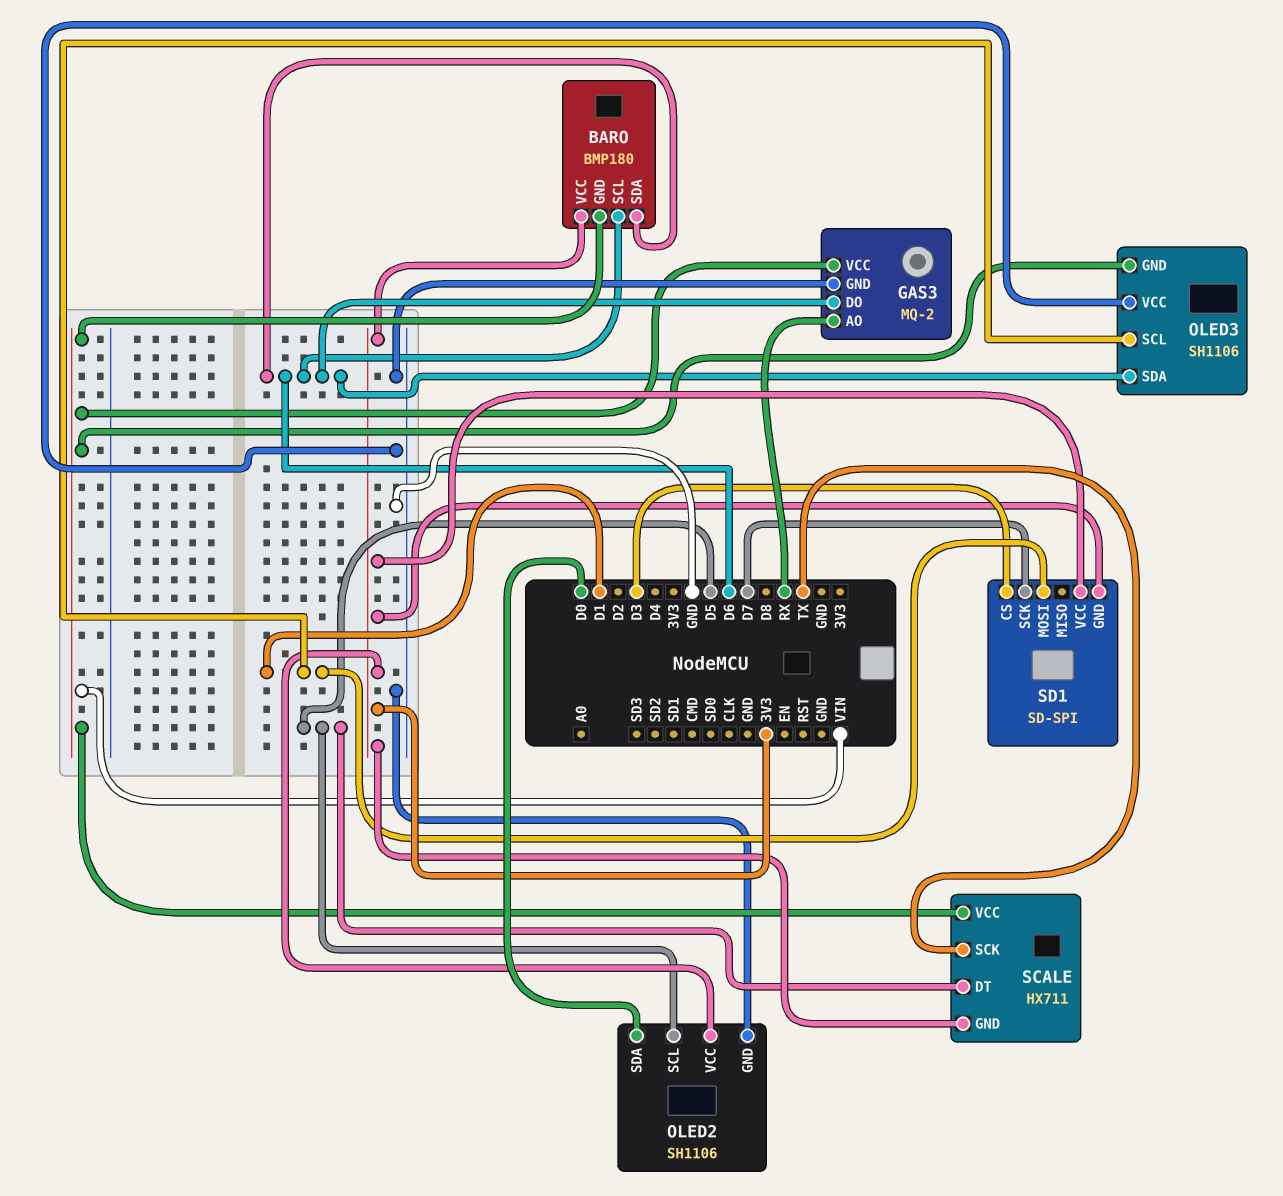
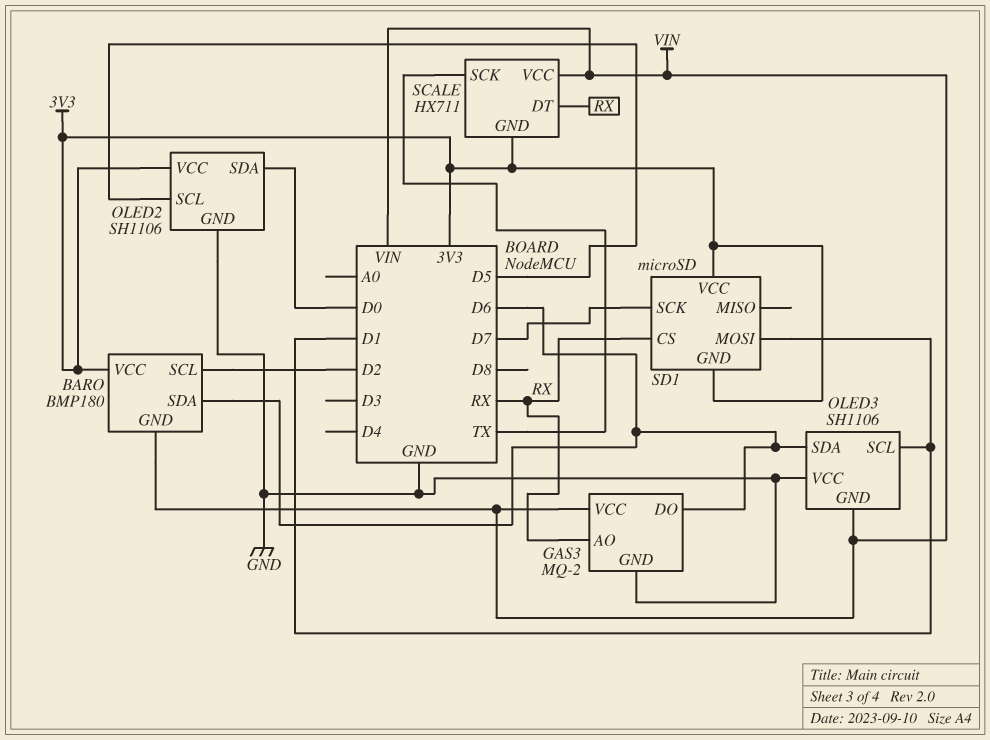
BARO pin SCL: D6 -> D2
SCALE pin DT: D5 -> RX
SD1: SD-SPI -> microSD
SD1 pin CS: D3 -> RX

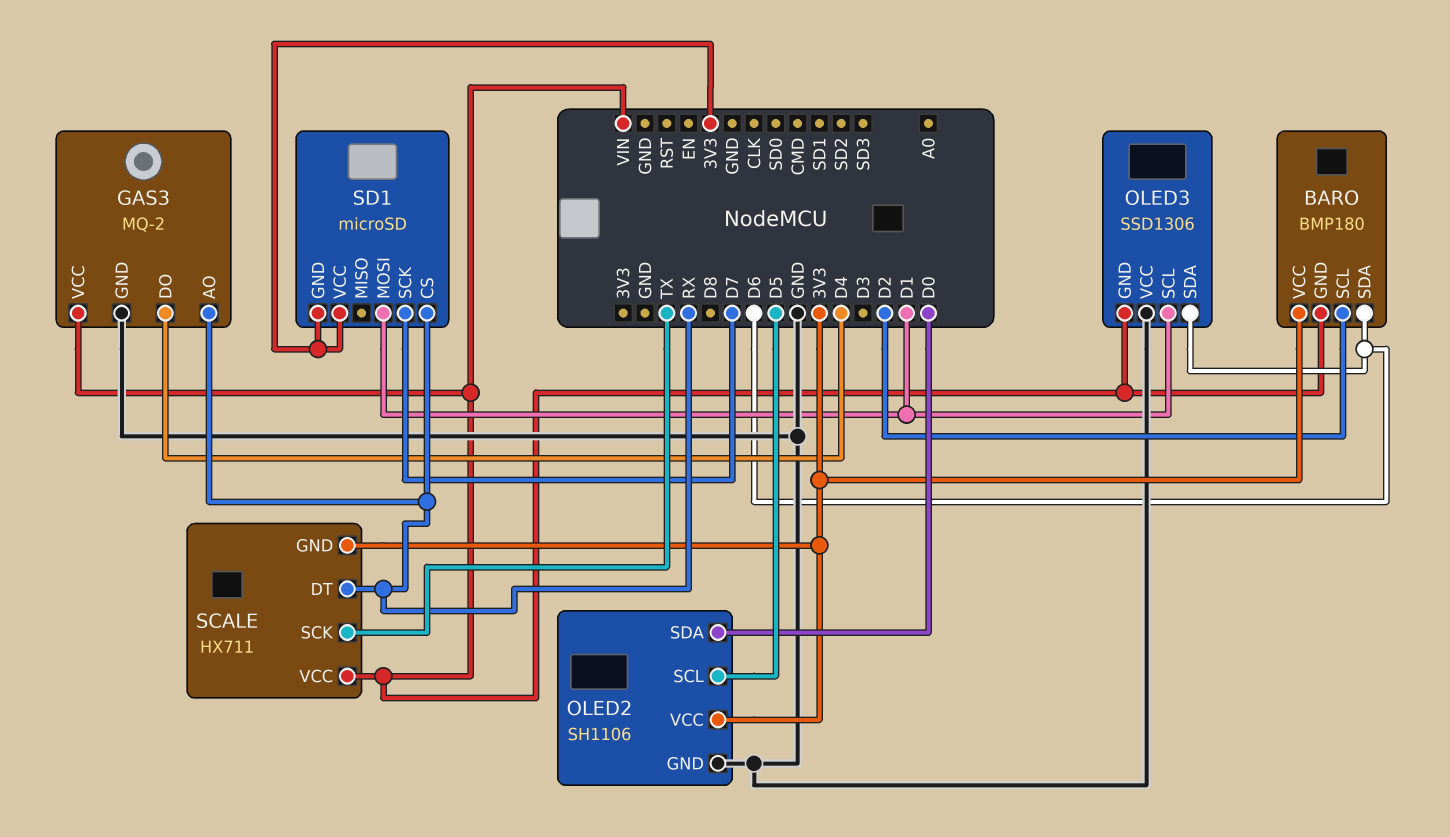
GAS3 pin DO: D6 -> D4
OLED3: SH1106 -> SSD1306

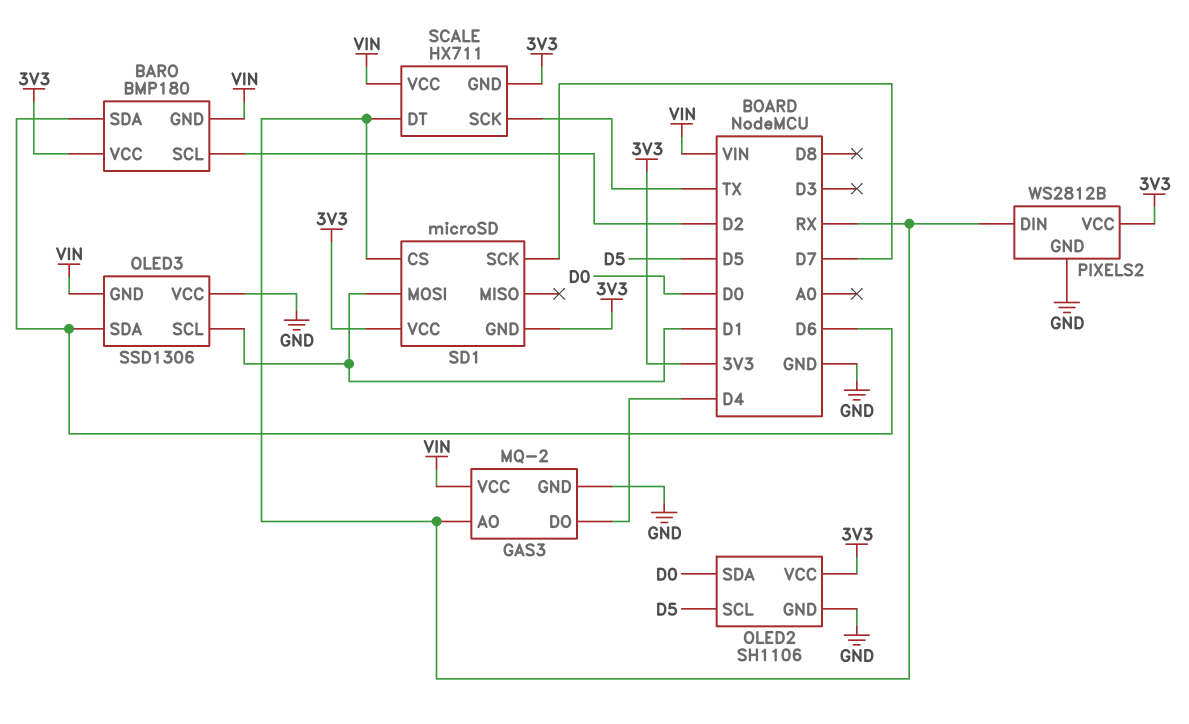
PIXELS2: none -> WS2812B
PIXELS2 pin DIN: none -> RX
PIXELS2 pin GND: none -> GND
PIXELS2 pin VCC: none -> 3V3

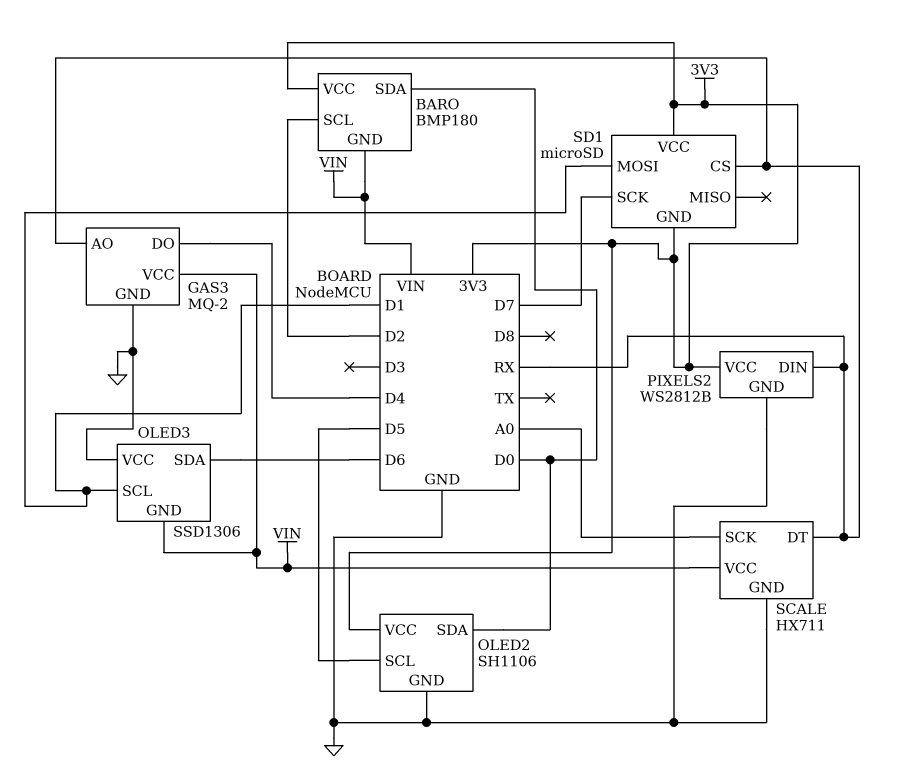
BARO pin SDA: D6 -> D0
SCALE pin GND: 3V3 -> GND
SCALE pin SCK: TX -> A0

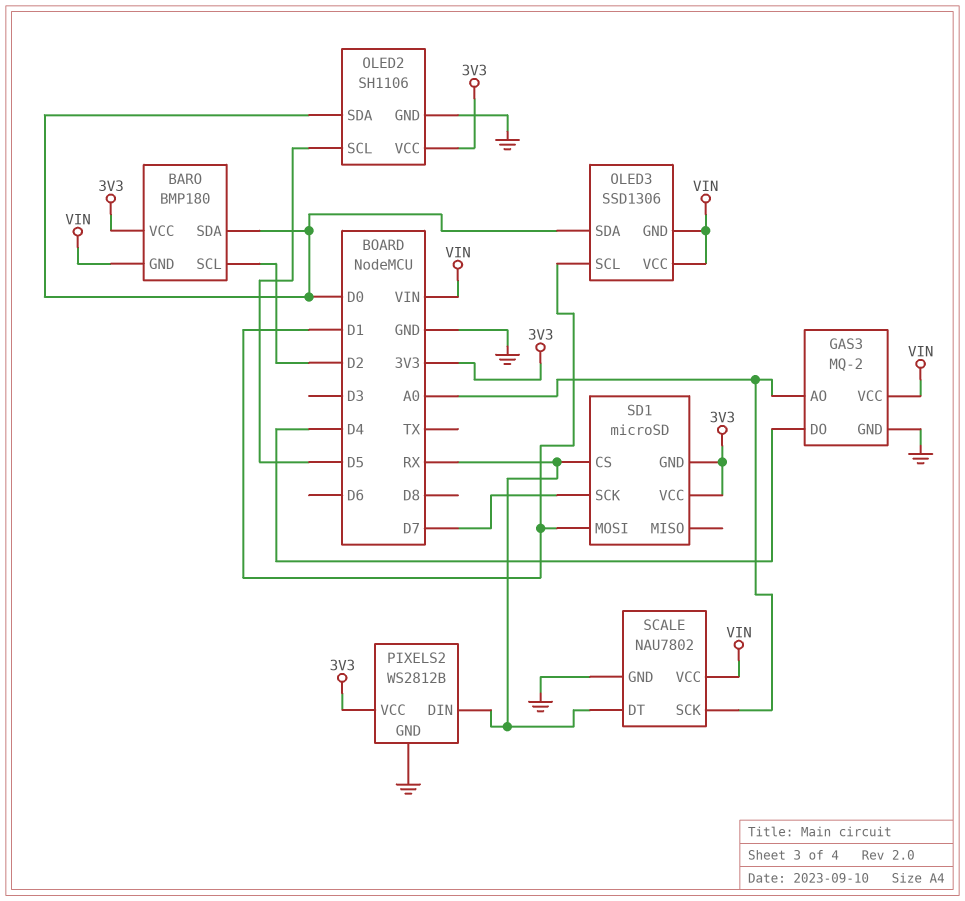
GAS3 pin AO: RX -> A0
OLED3 pin SDA: D6 -> D0
OLED3 pin VCC: GND -> VIN
SCALE: HX711 -> NAU7802

